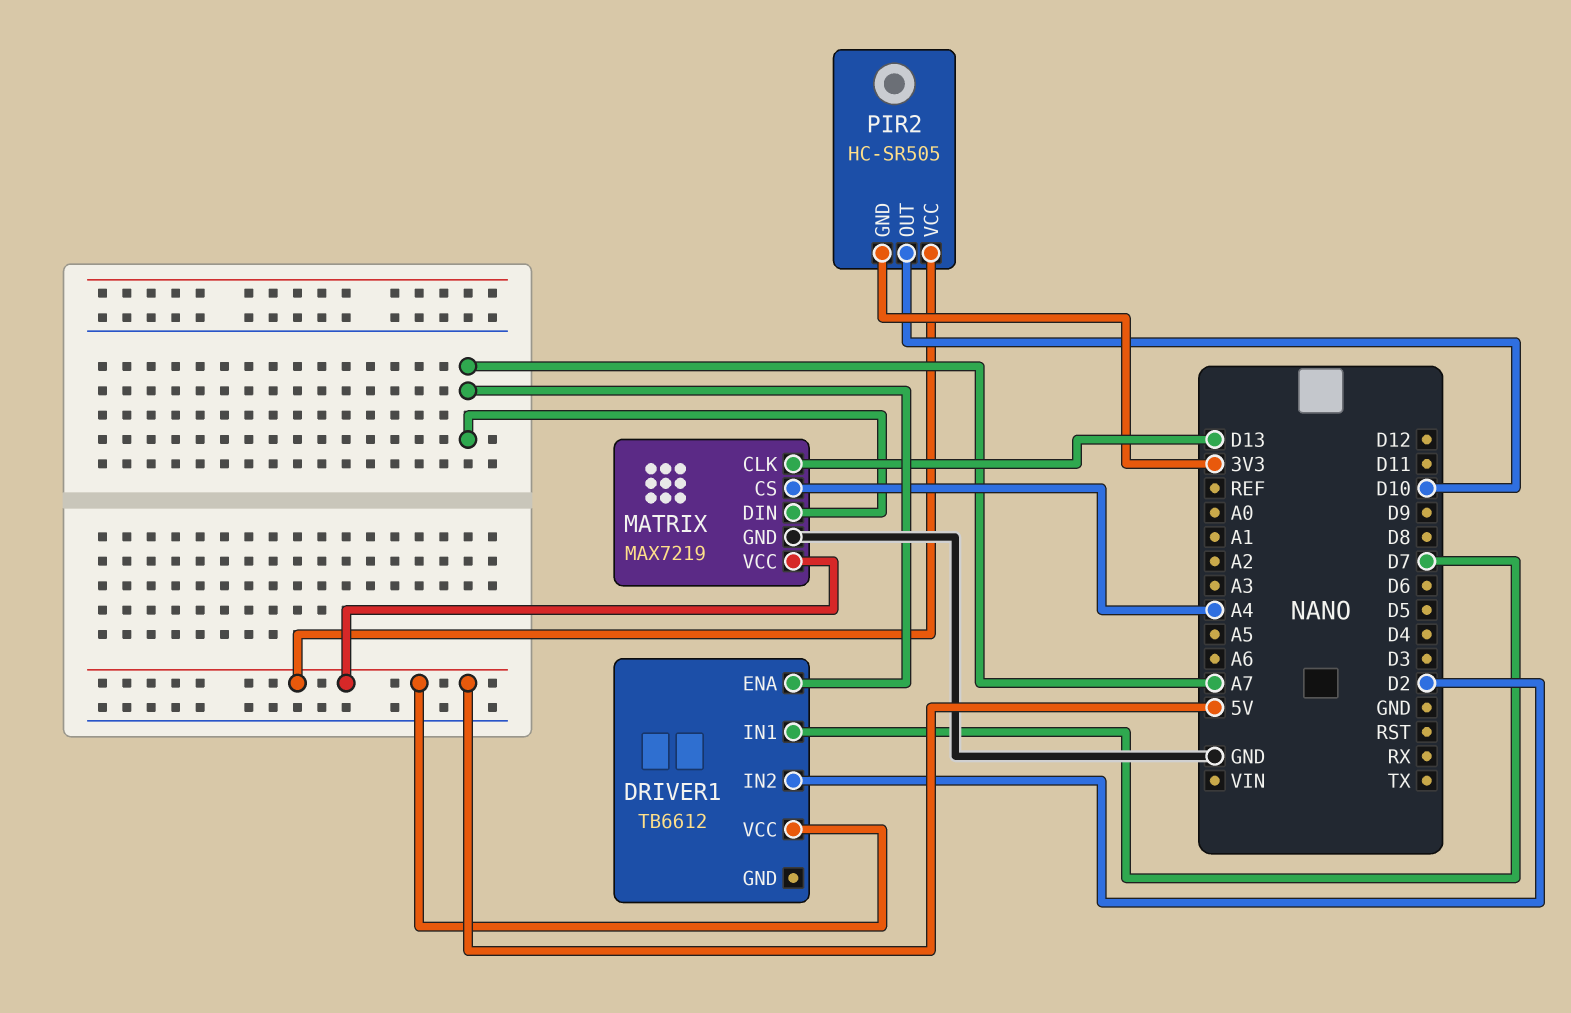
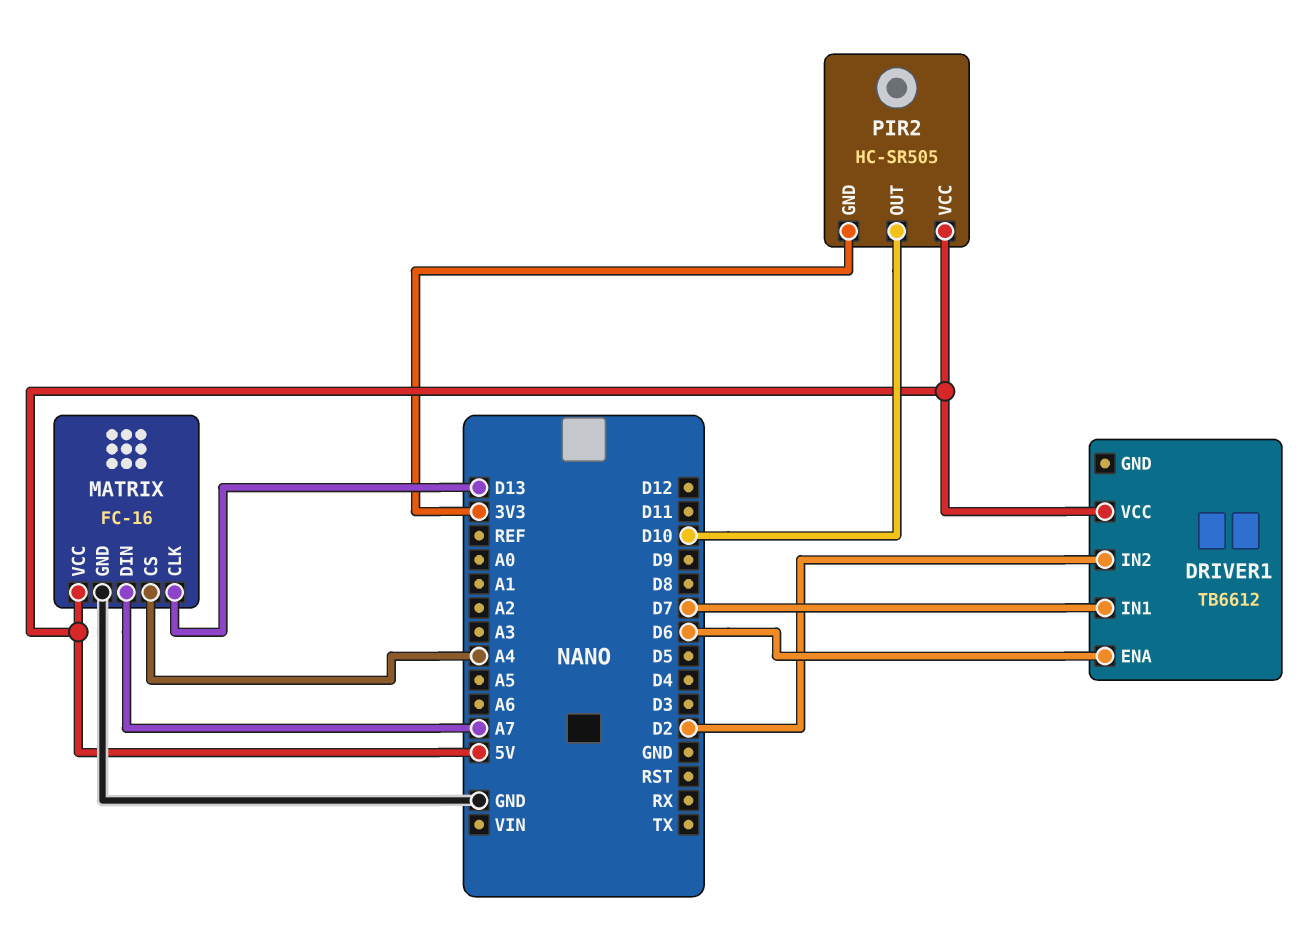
DRIVER1 pin ENA: A7 -> D6
MATRIX: MAX7219 -> FC-16

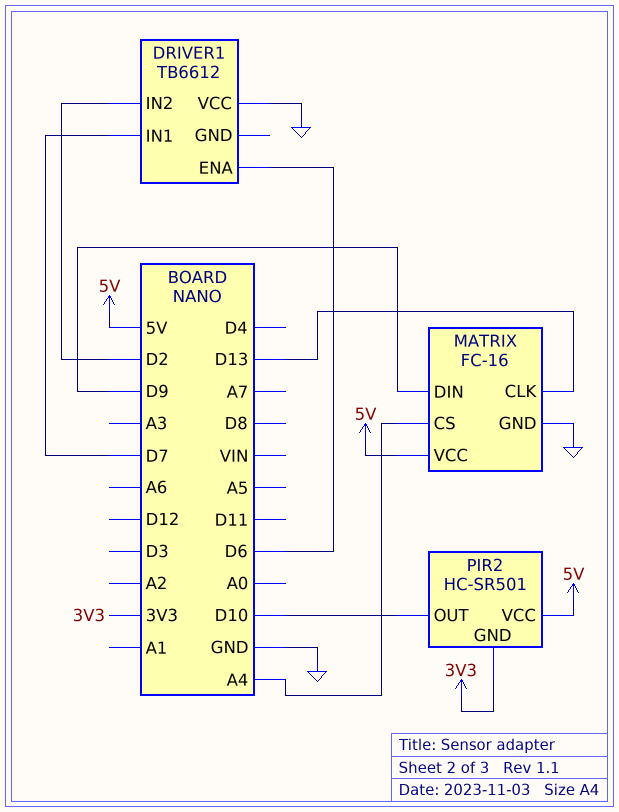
DRIVER1 pin VCC: 5V -> GND
MATRIX pin DIN: A7 -> D9
PIR2: HC-SR505 -> HC-SR501

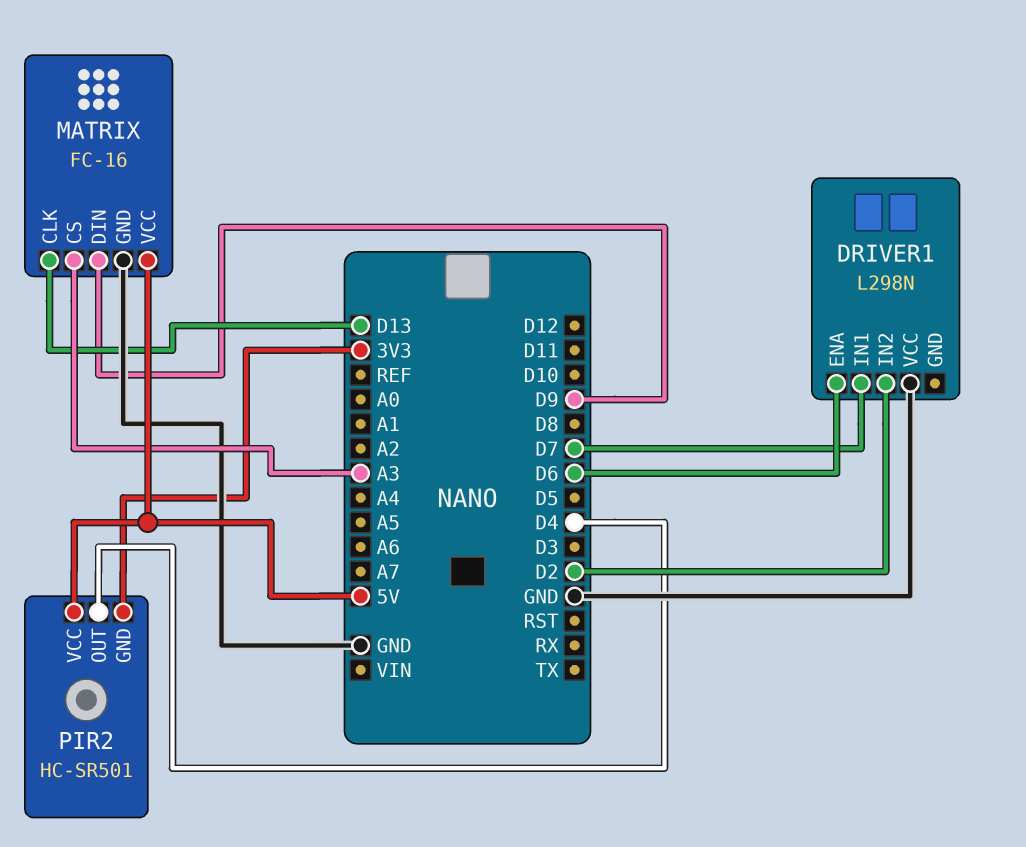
DRIVER1: TB6612 -> L298N
MATRIX pin CS: A4 -> A3
PIR2 pin OUT: D10 -> D4

